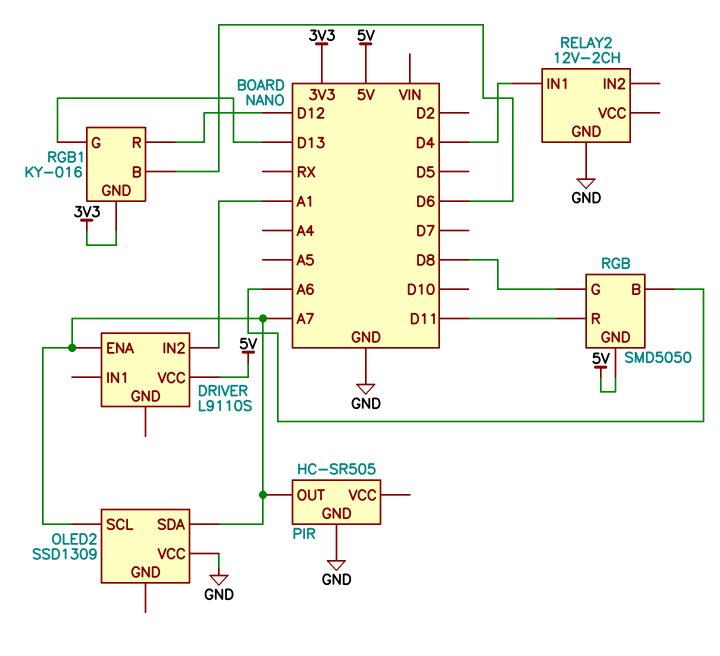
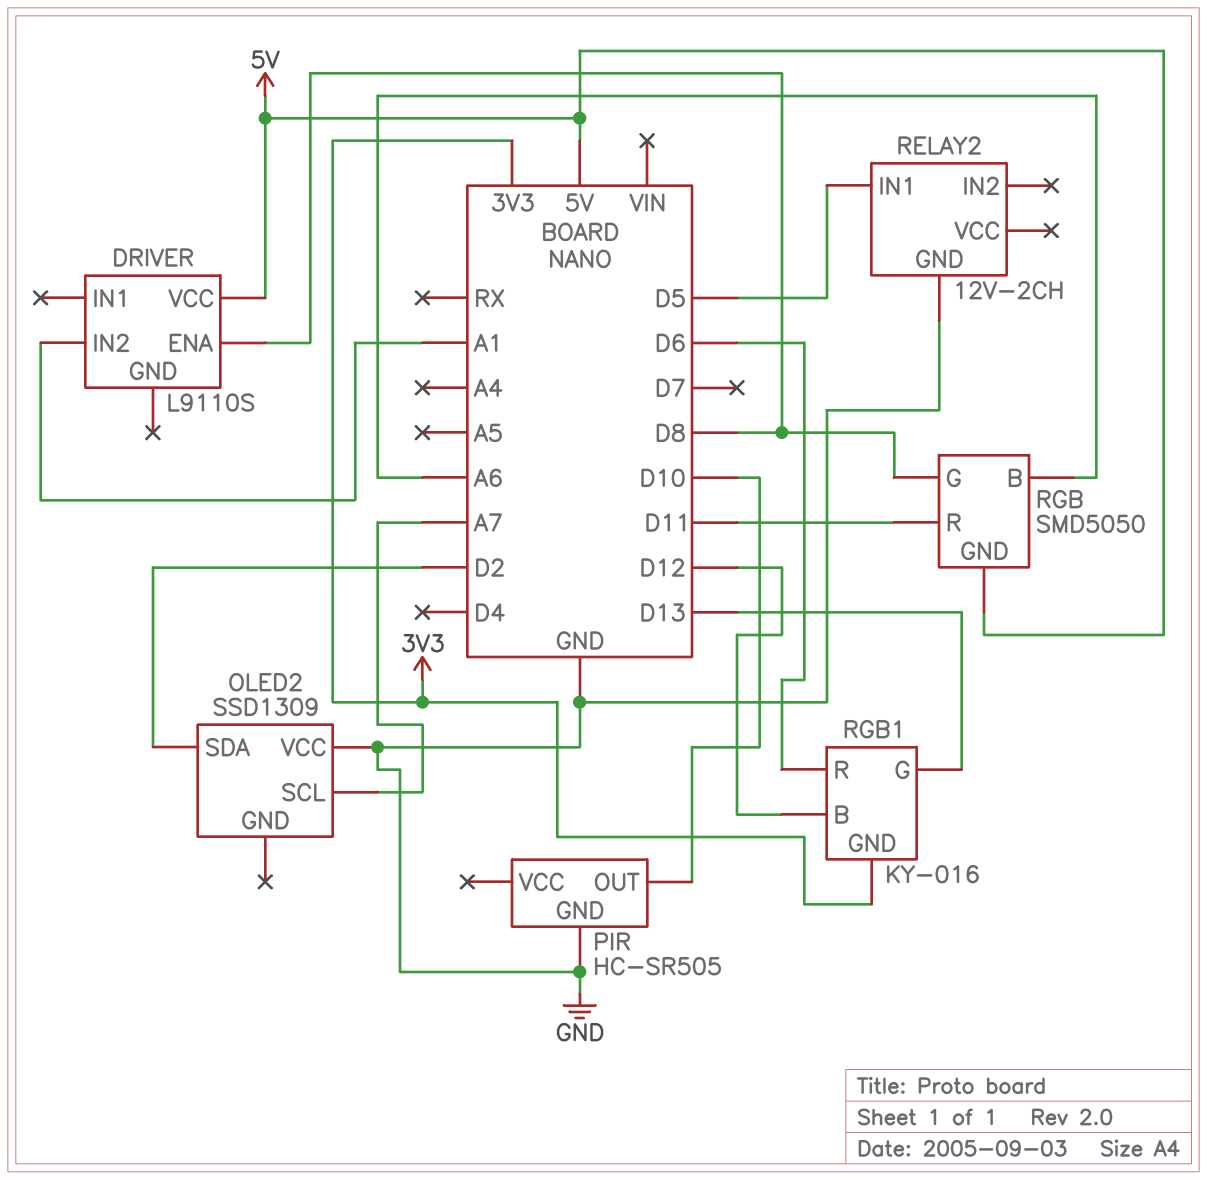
DRIVER pin ENA: A7 -> D8
OLED2 pin SDA: A7 -> D2
PIR pin OUT: A7 -> D10
RELAY2 pin IN1: D4 -> D5
RGB1 pin B: D6 -> D12
RGB1 pin R: D12 -> D6

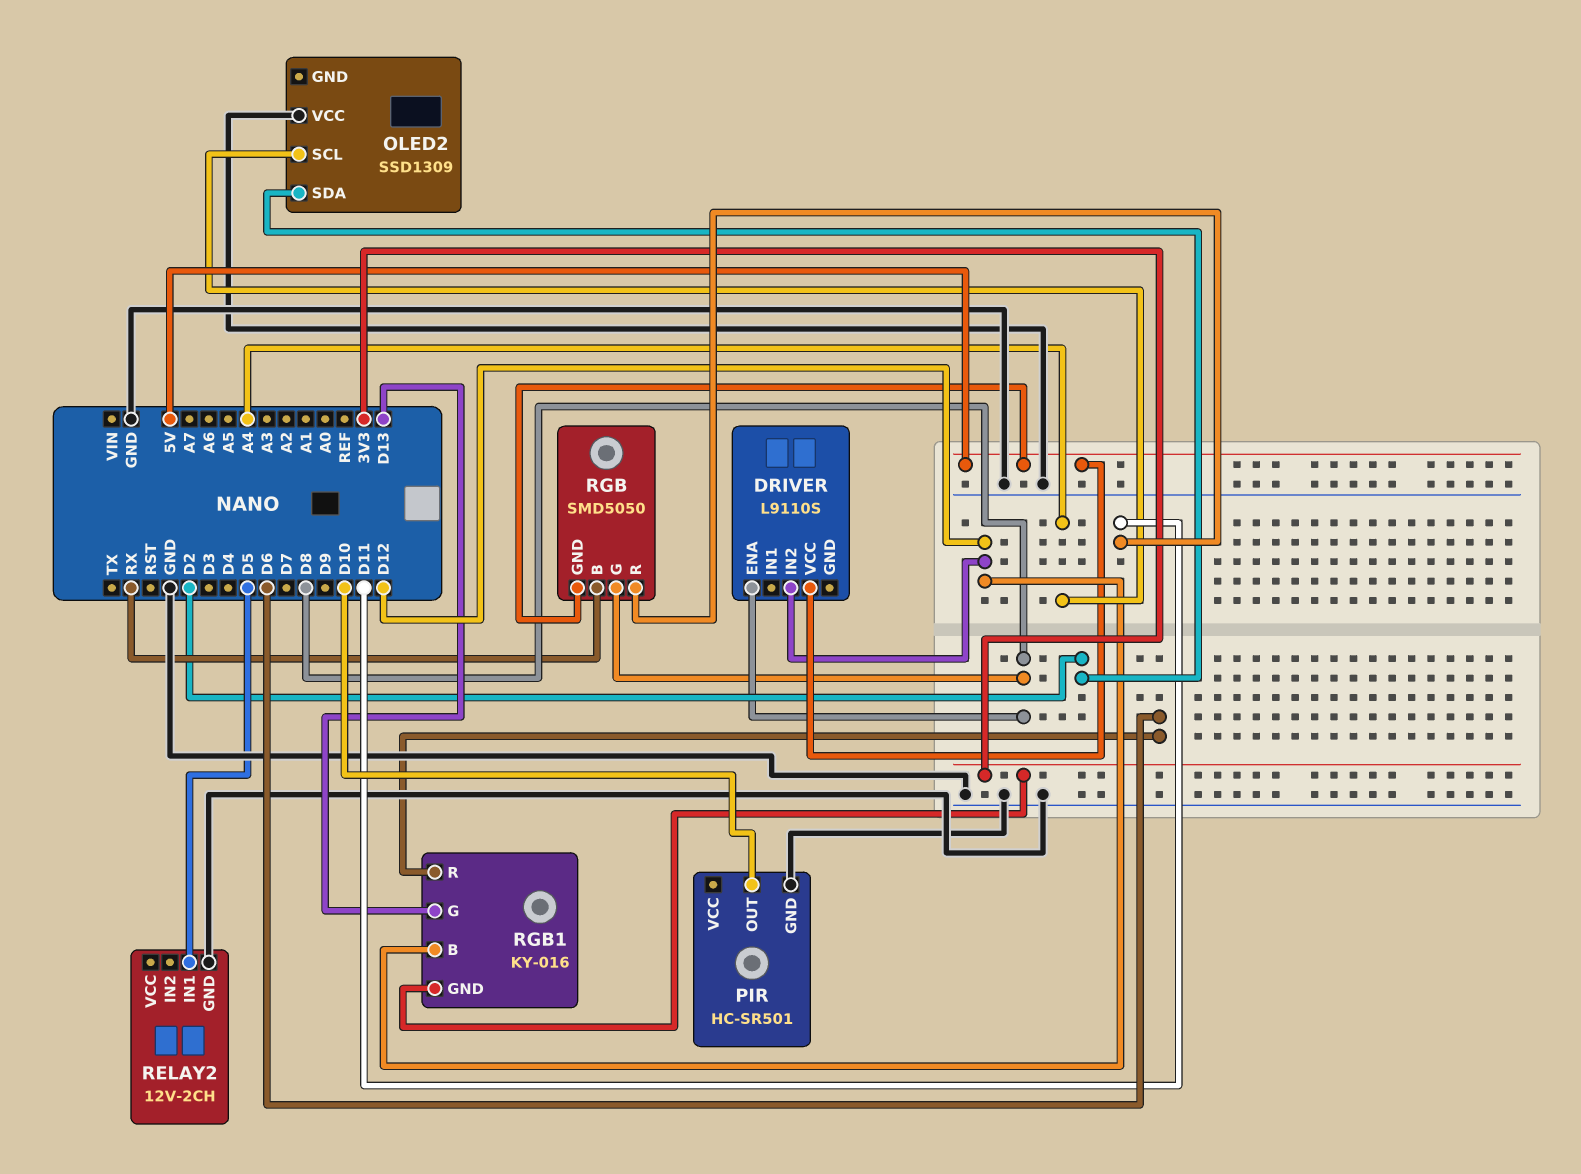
DRIVER pin IN2: A1 -> D12
OLED2 pin SCL: A7 -> A4
PIR: HC-SR505 -> HC-SR501
RGB pin B: A6 -> RX

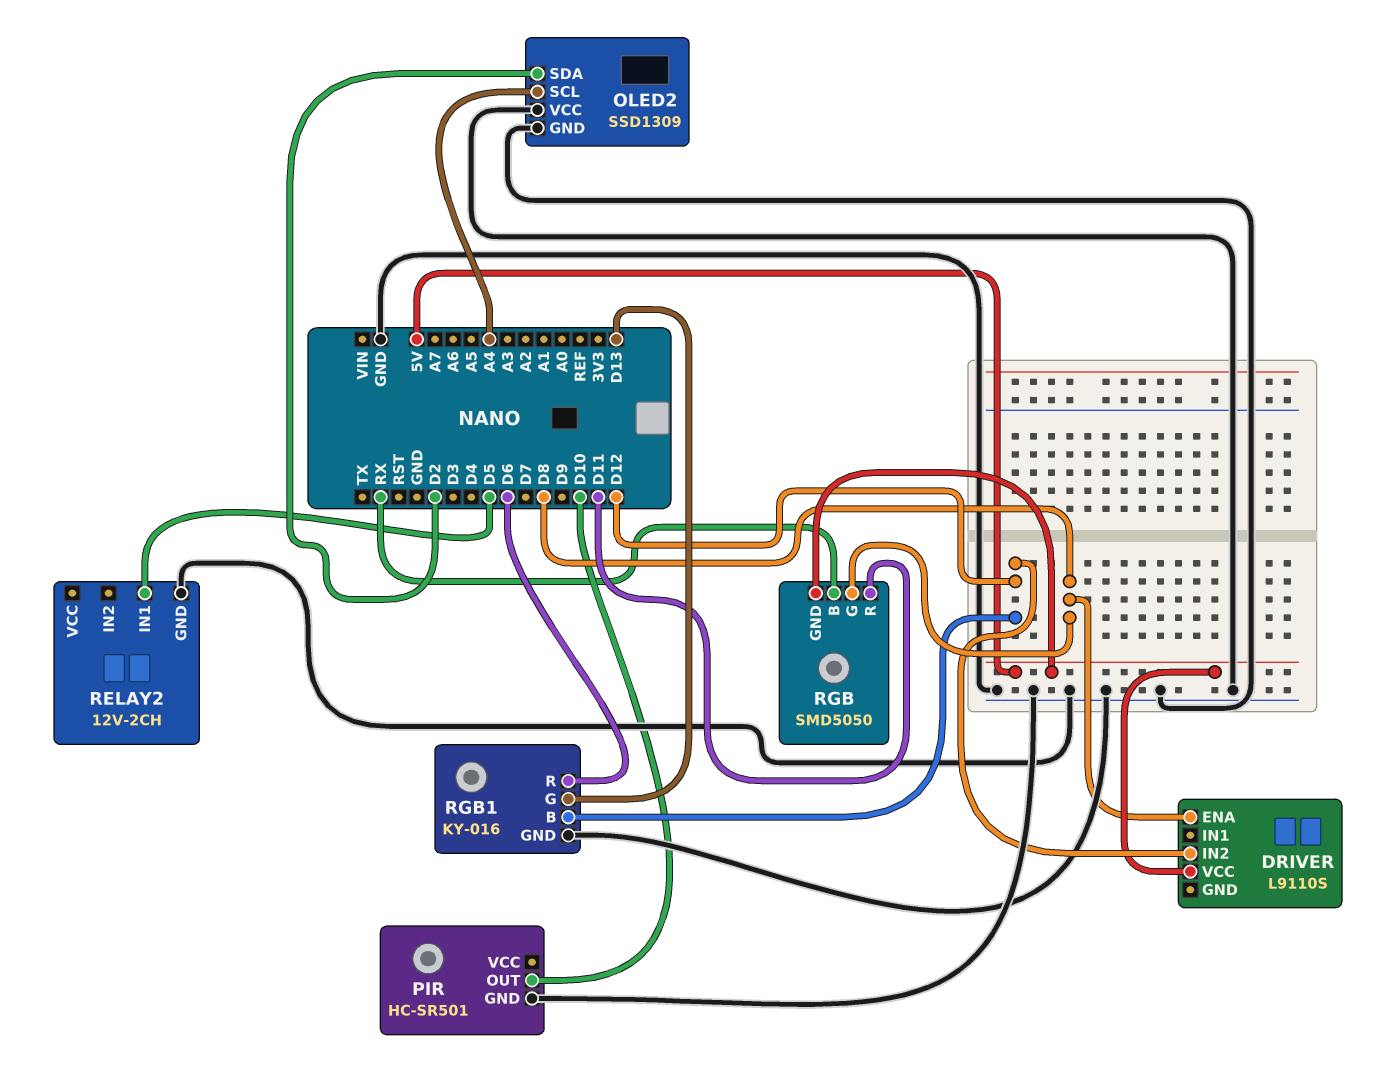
OLED2 pin GND: none -> GND
RGB1 pin GND: 3V3 -> GND

